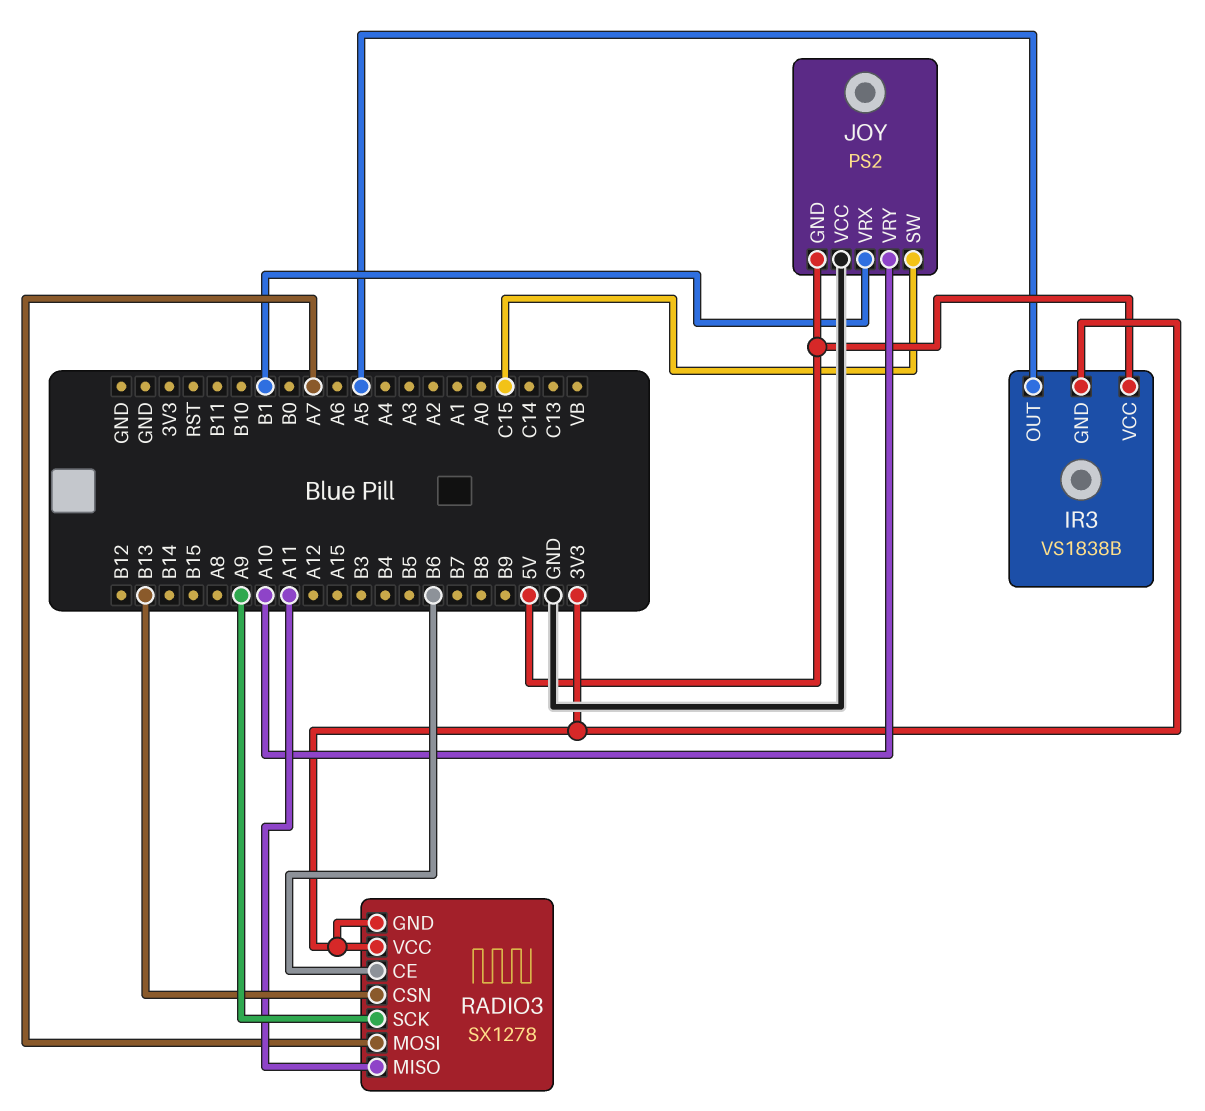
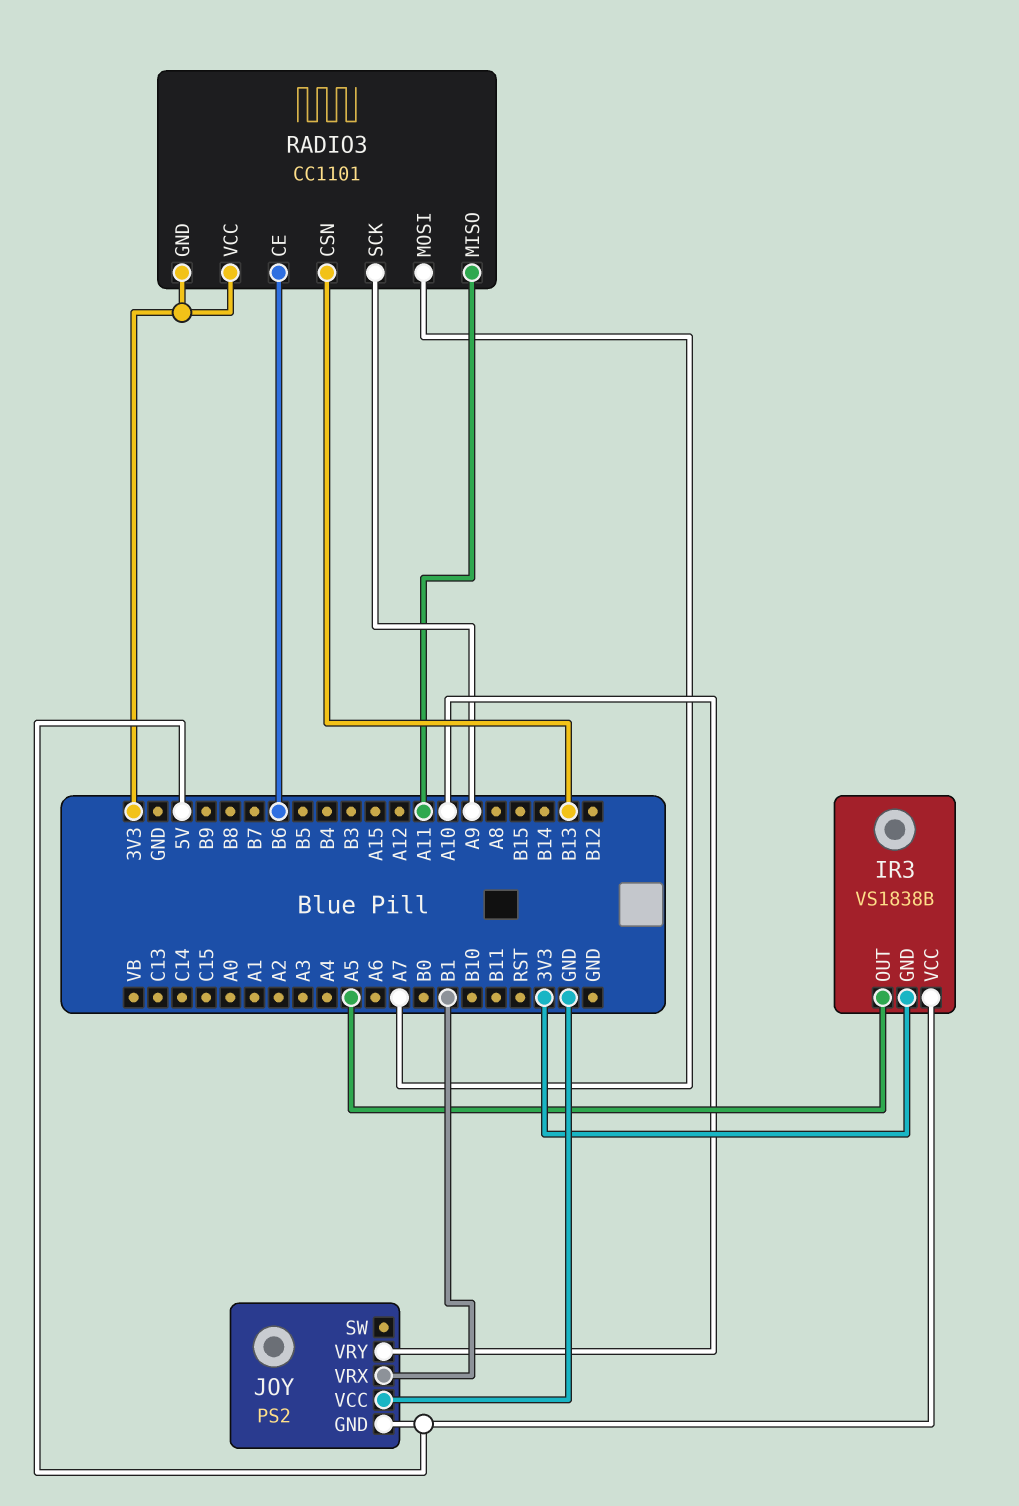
JOY pin SW: C15 -> none
RADIO3: SX1278 -> CC1101

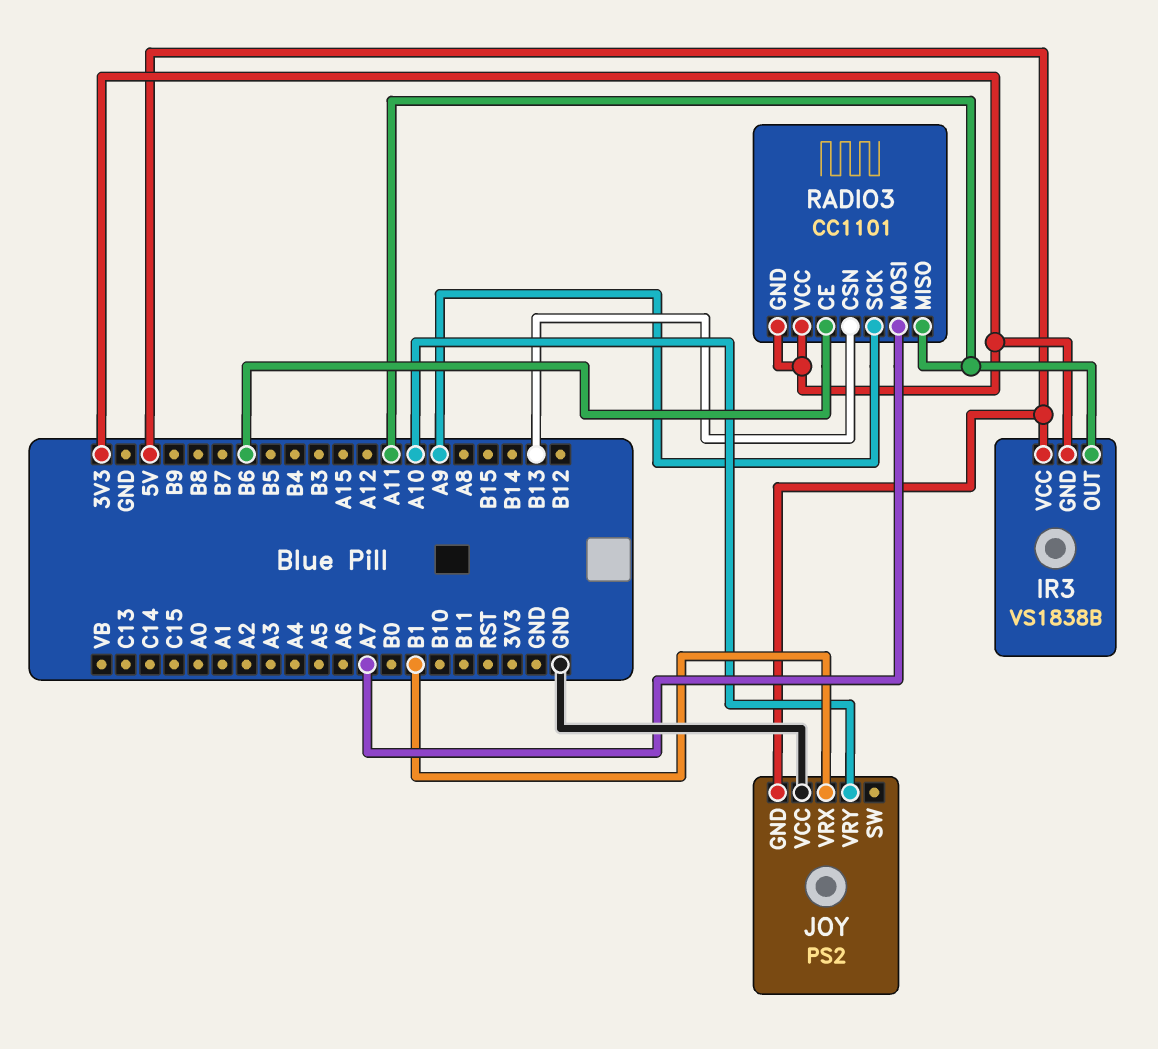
IR3 pin OUT: A5 -> A11

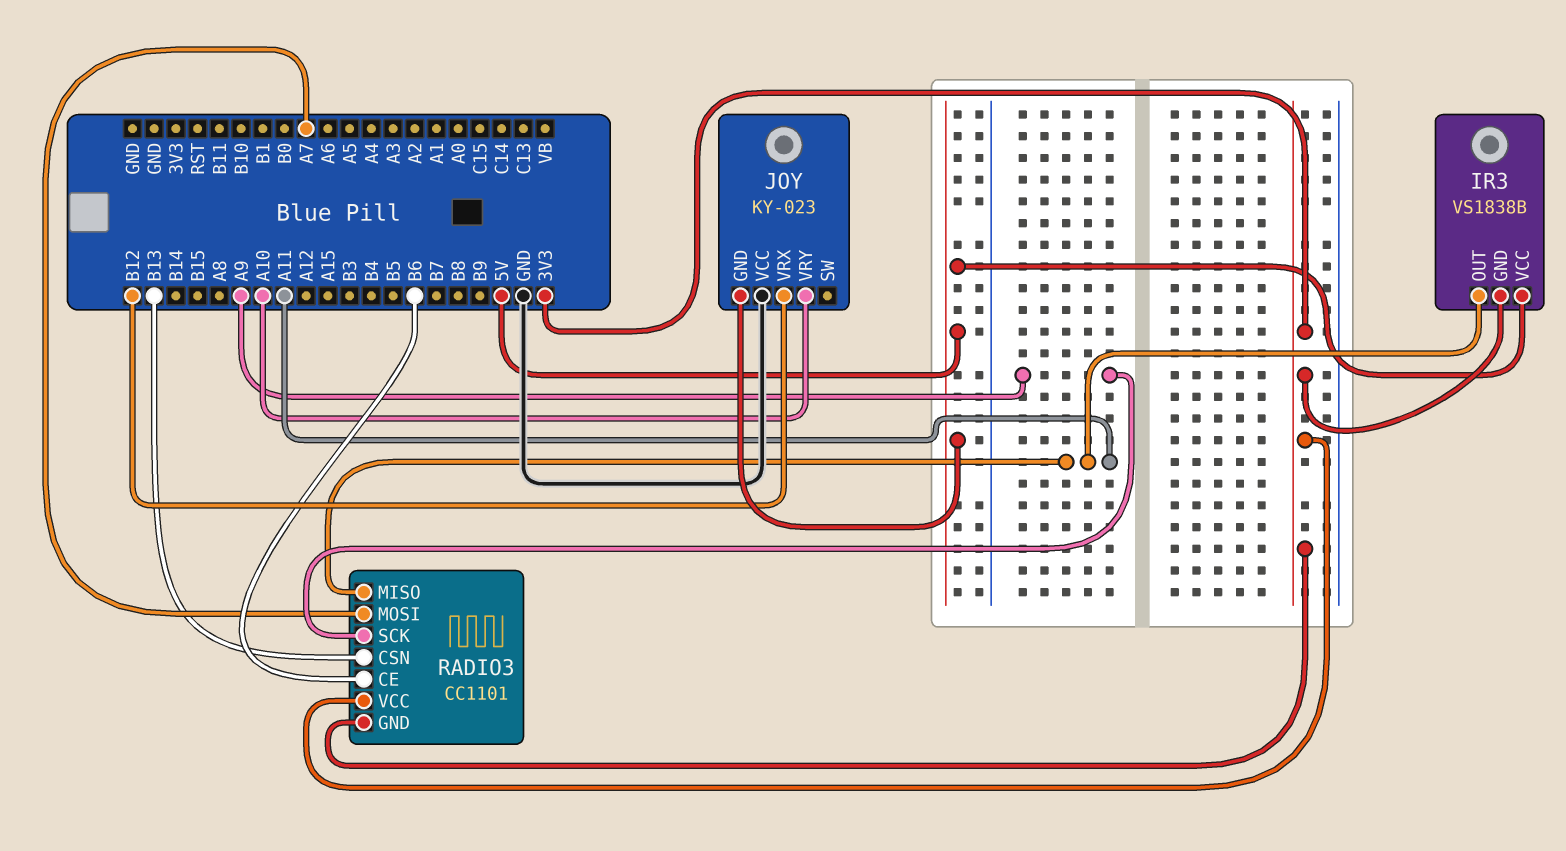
JOY: PS2 -> KY-023
JOY pin VRX: B1 -> B12

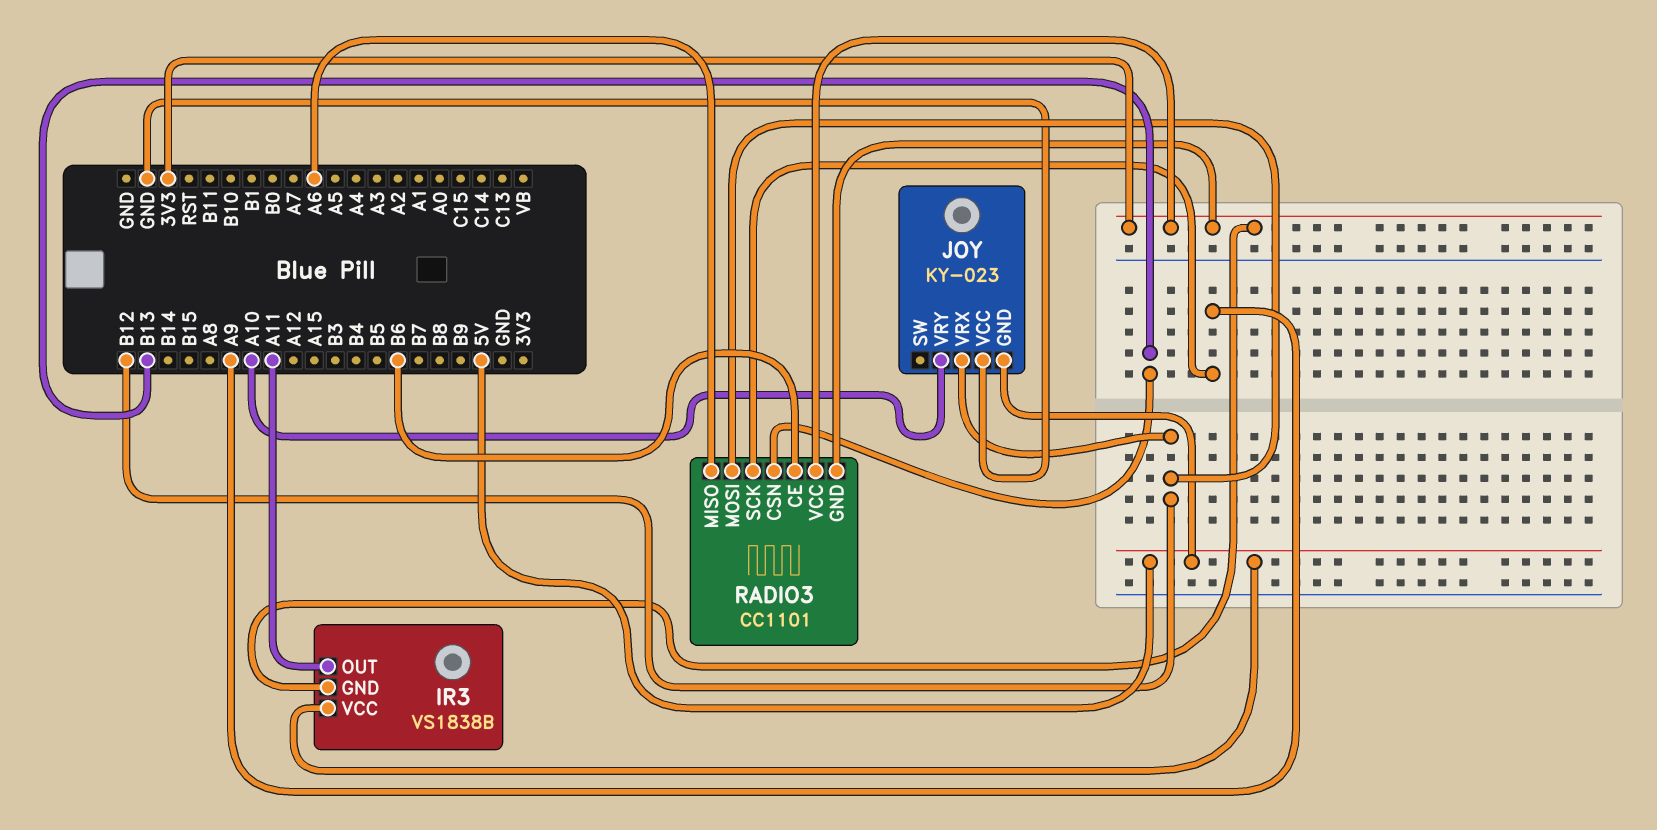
RADIO3 pin MISO: A11 -> A6
RADIO3 pin MOSI: A7 -> B12

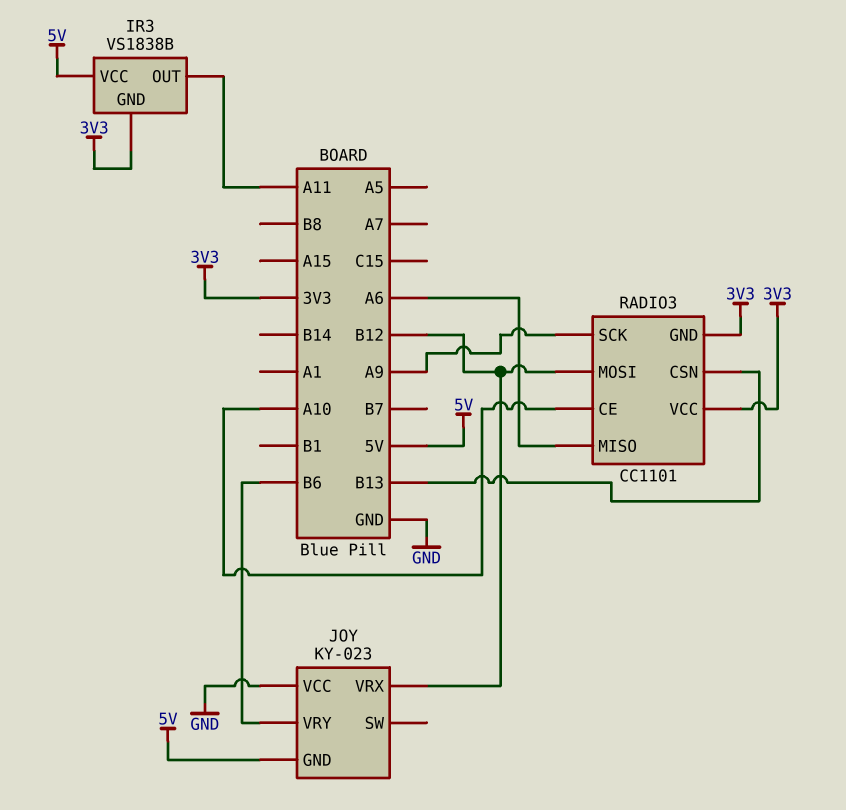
JOY pin VRY: A10 -> B6
RADIO3 pin CE: B6 -> A10

